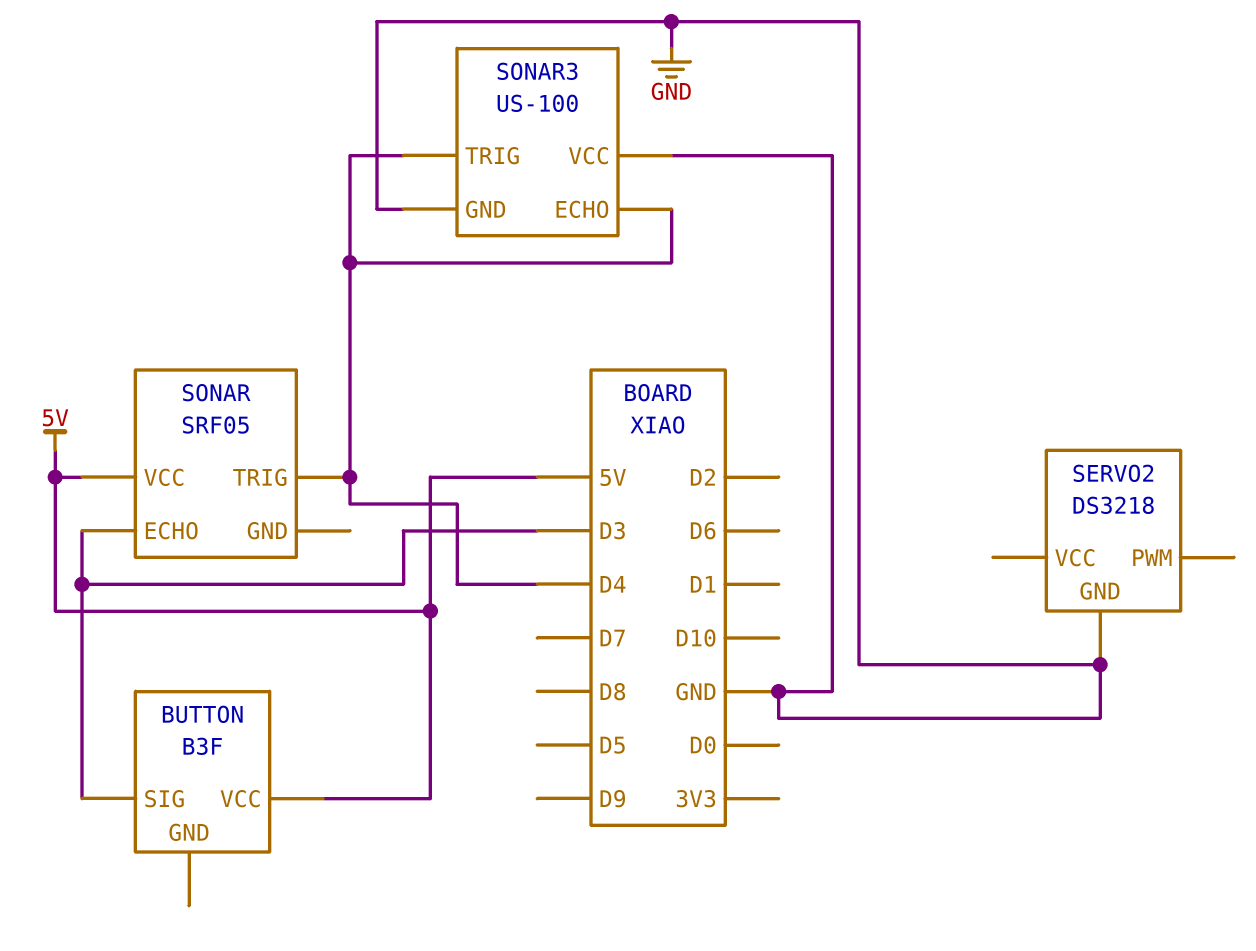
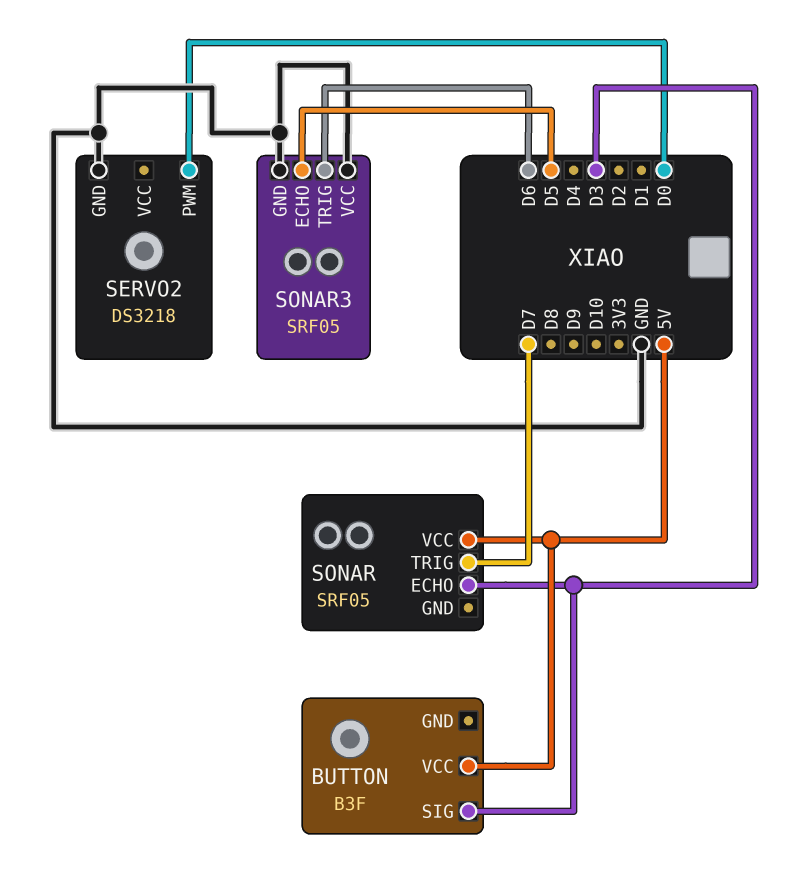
SERVO2 pin PWM: none -> D0
SONAR pin TRIG: D4 -> D7
SONAR3: US-100 -> SRF05
SONAR3 pin ECHO: D4 -> D5
SONAR3 pin TRIG: D4 -> D6

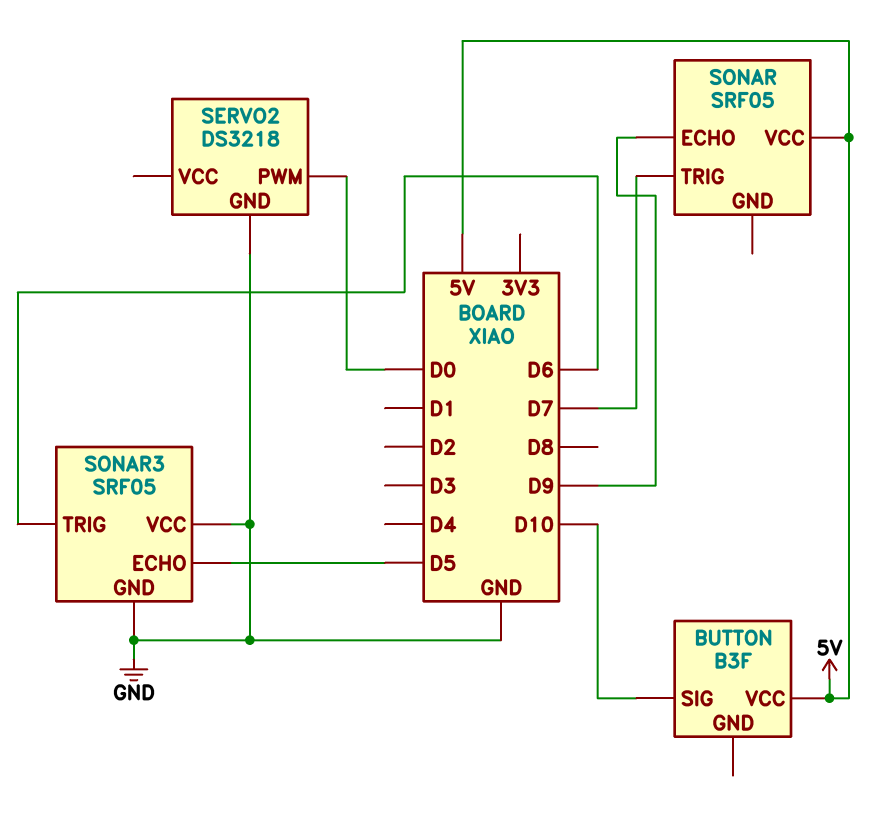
BUTTON pin SIG: D3 -> D10
SONAR pin ECHO: D3 -> D9

